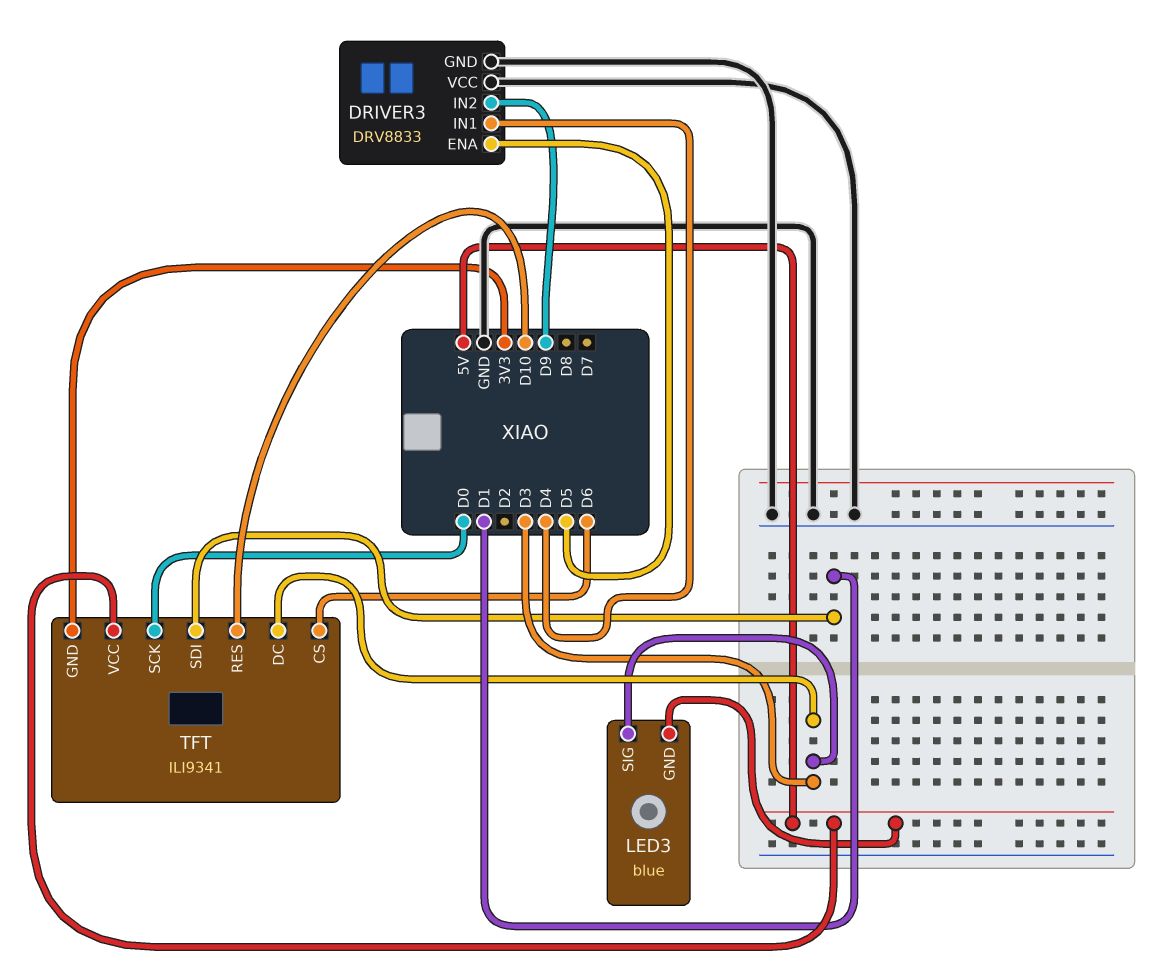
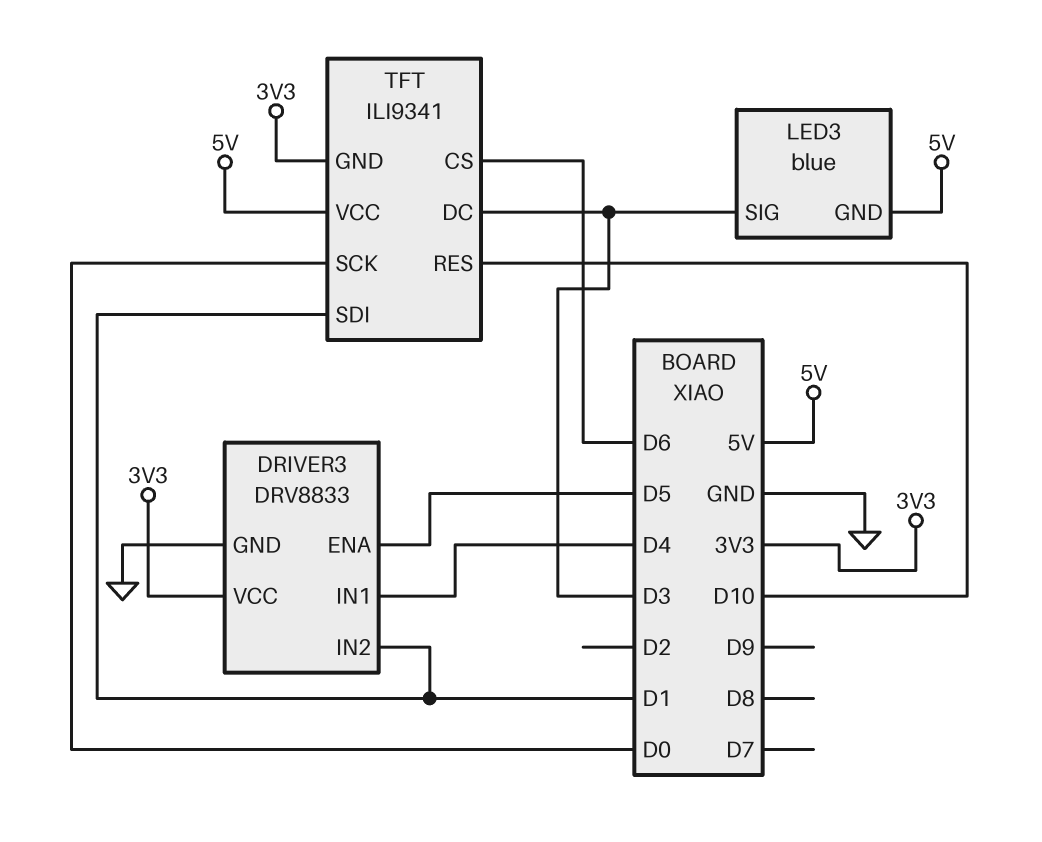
DRIVER3 pin IN2: D9 -> D1
DRIVER3 pin VCC: GND -> 3V3

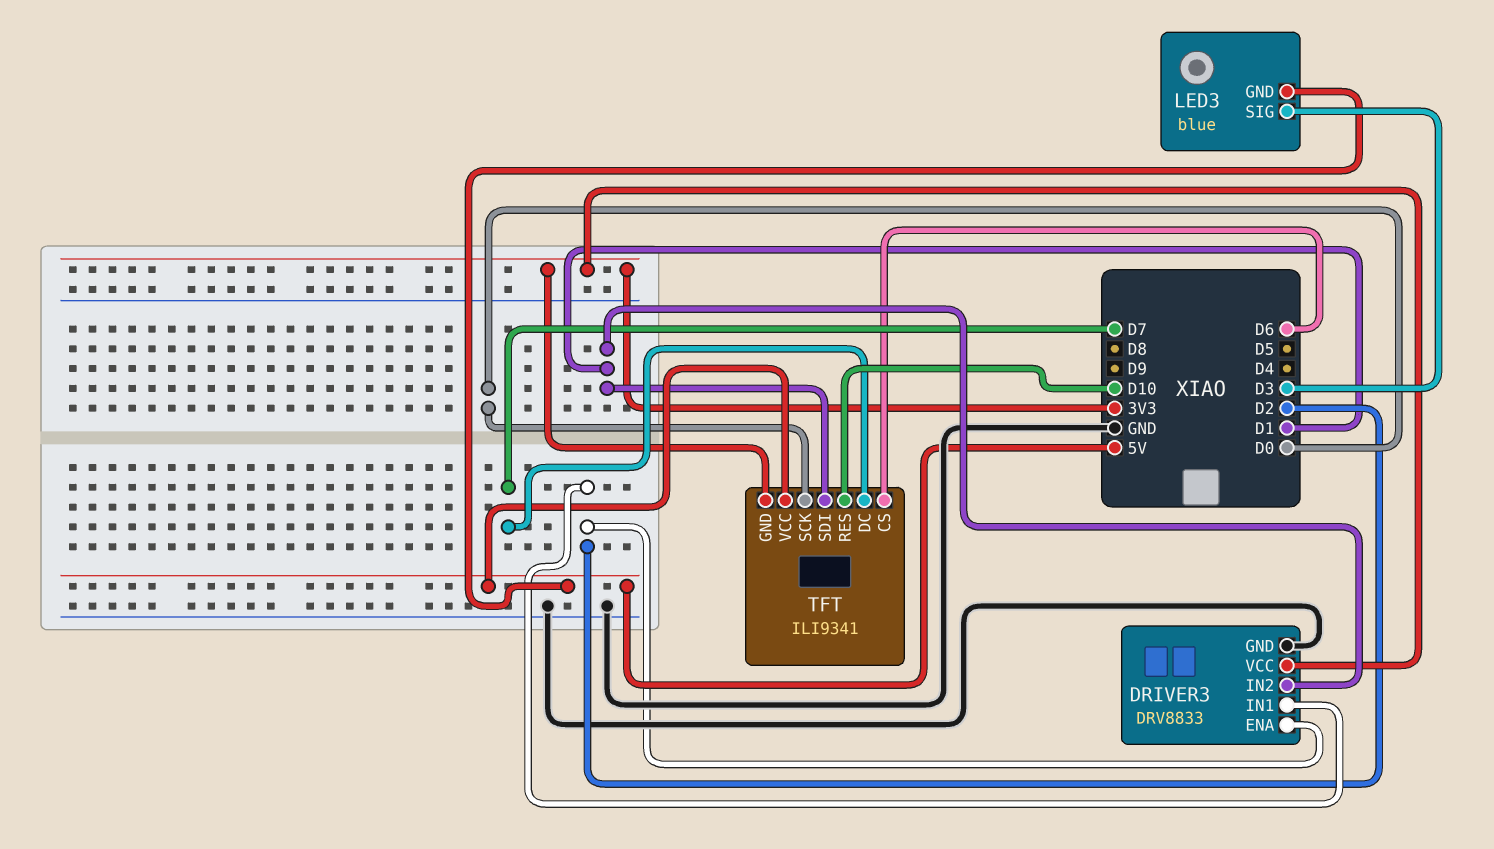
DRIVER3 pin ENA: D5 -> D2
DRIVER3 pin IN1: D4 -> D2
TFT pin DC: D3 -> D7

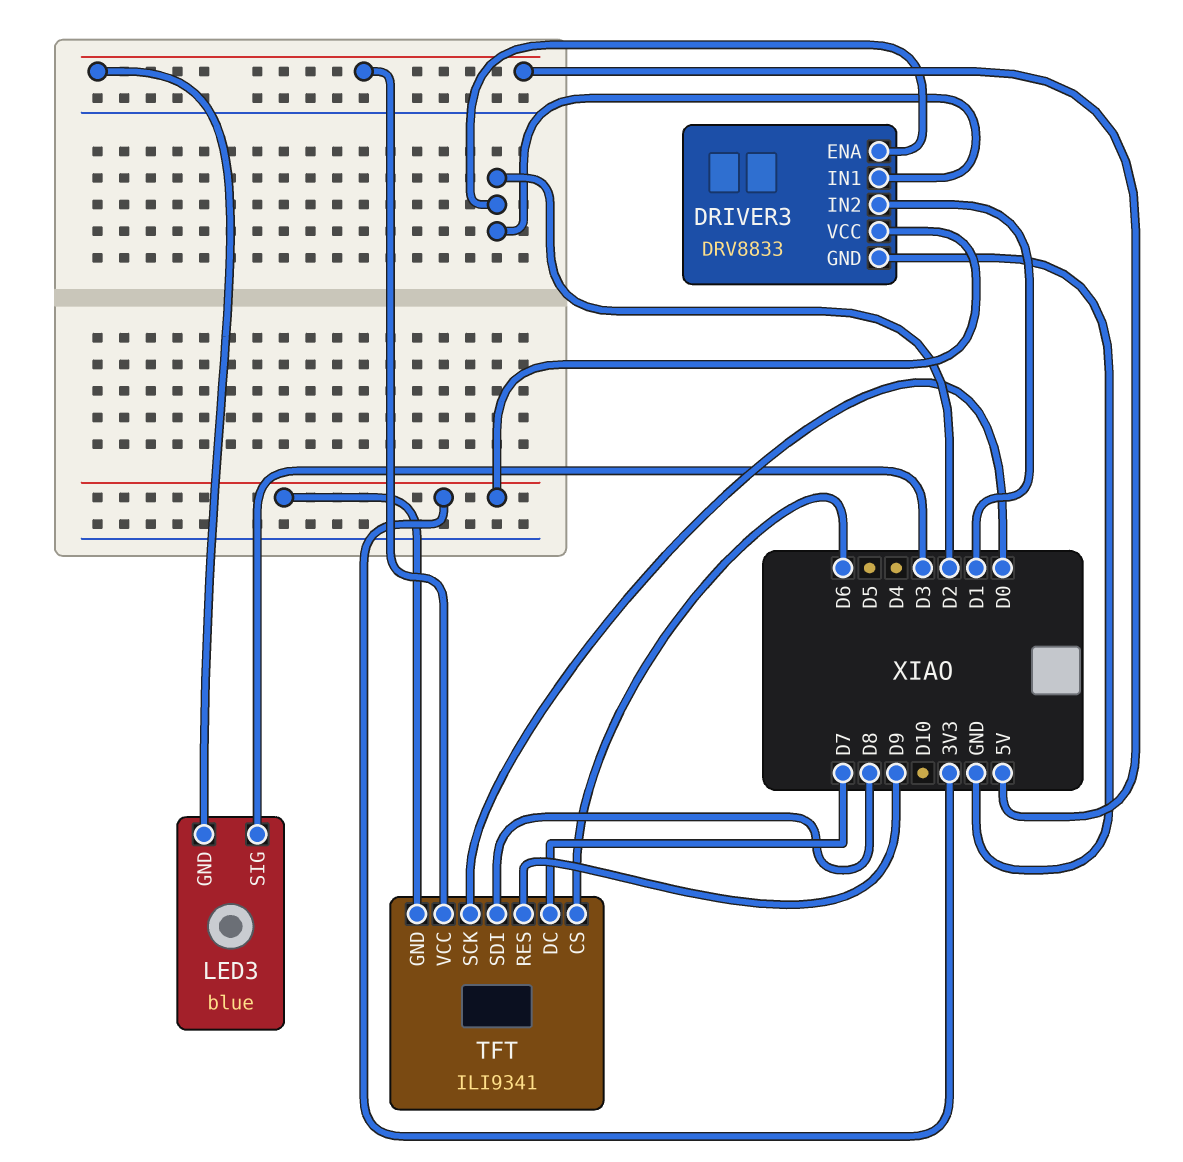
TFT pin RES: D10 -> D9
TFT pin SDI: D1 -> D8

